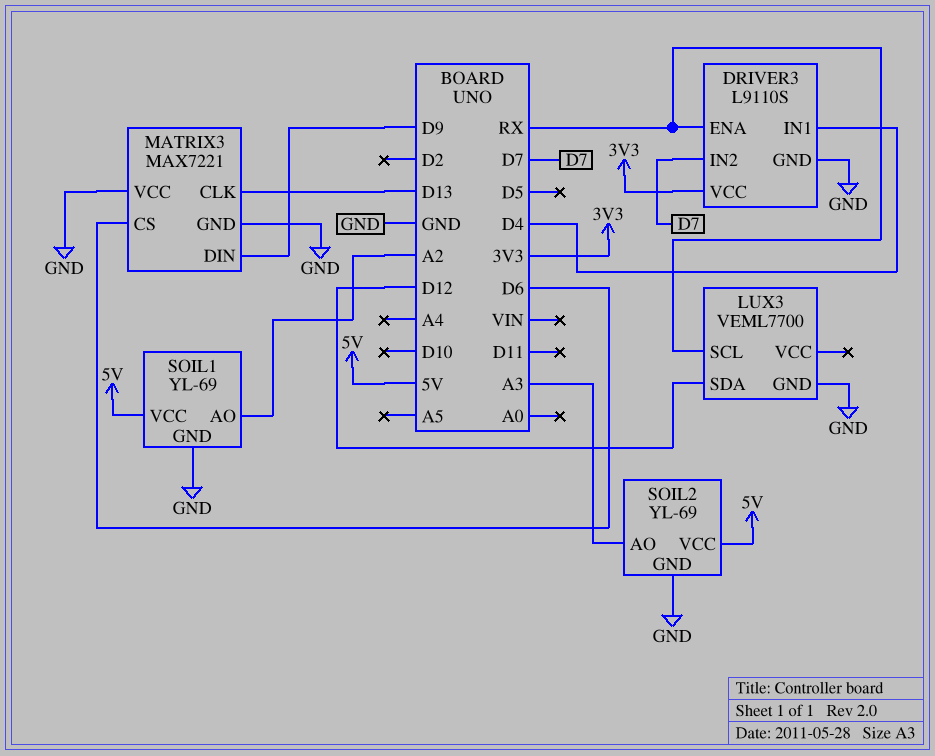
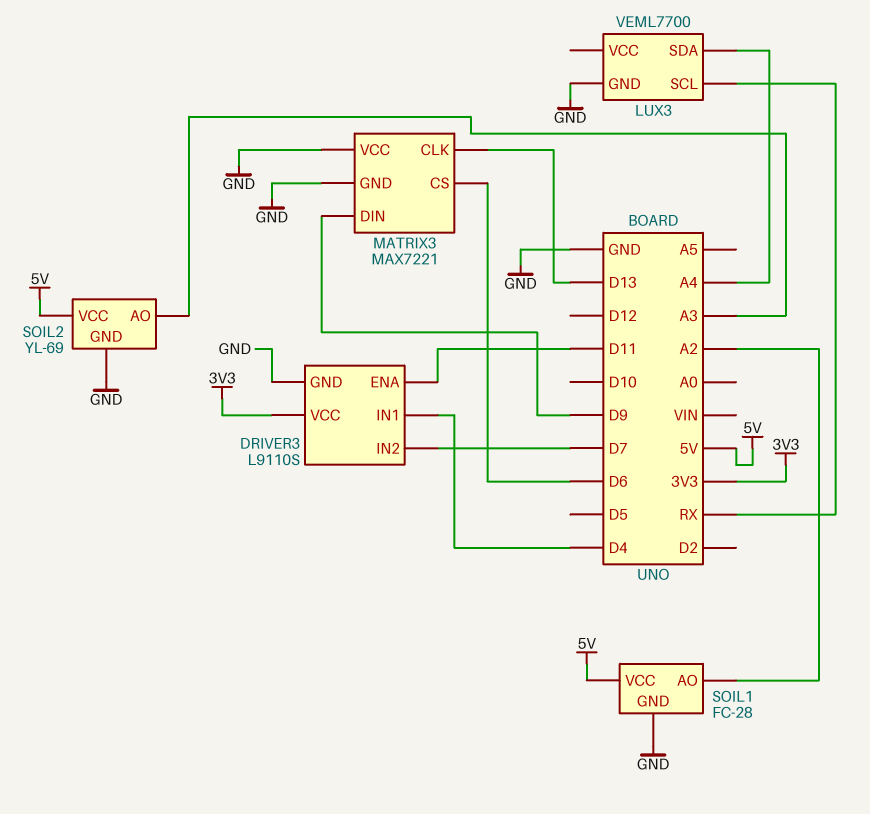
DRIVER3 pin ENA: RX -> D11
LUX3 pin SDA: D12 -> A4
SOIL1: YL-69 -> FC-28

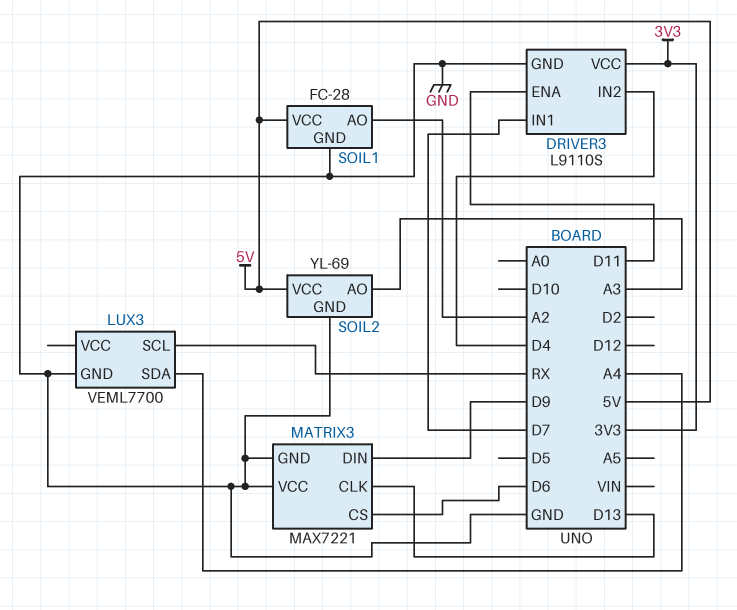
DRIVER3 pin IN1: D4 -> D7
DRIVER3 pin IN2: D7 -> D4

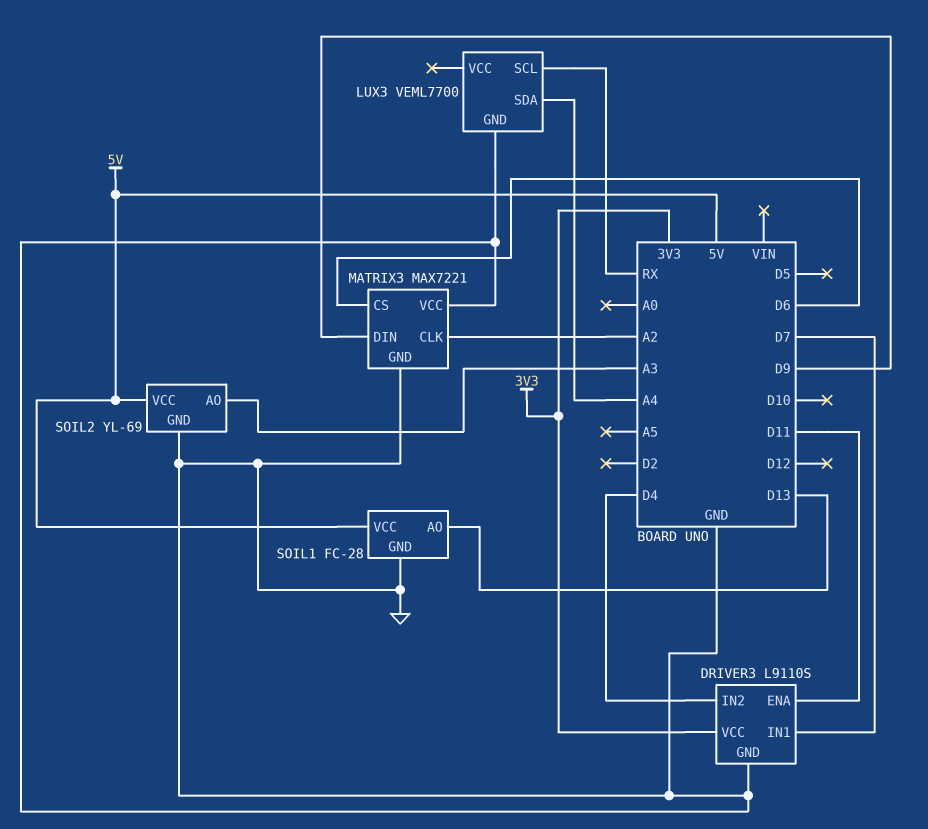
MATRIX3 pin CLK: D13 -> A2
SOIL1 pin AO: A2 -> D13

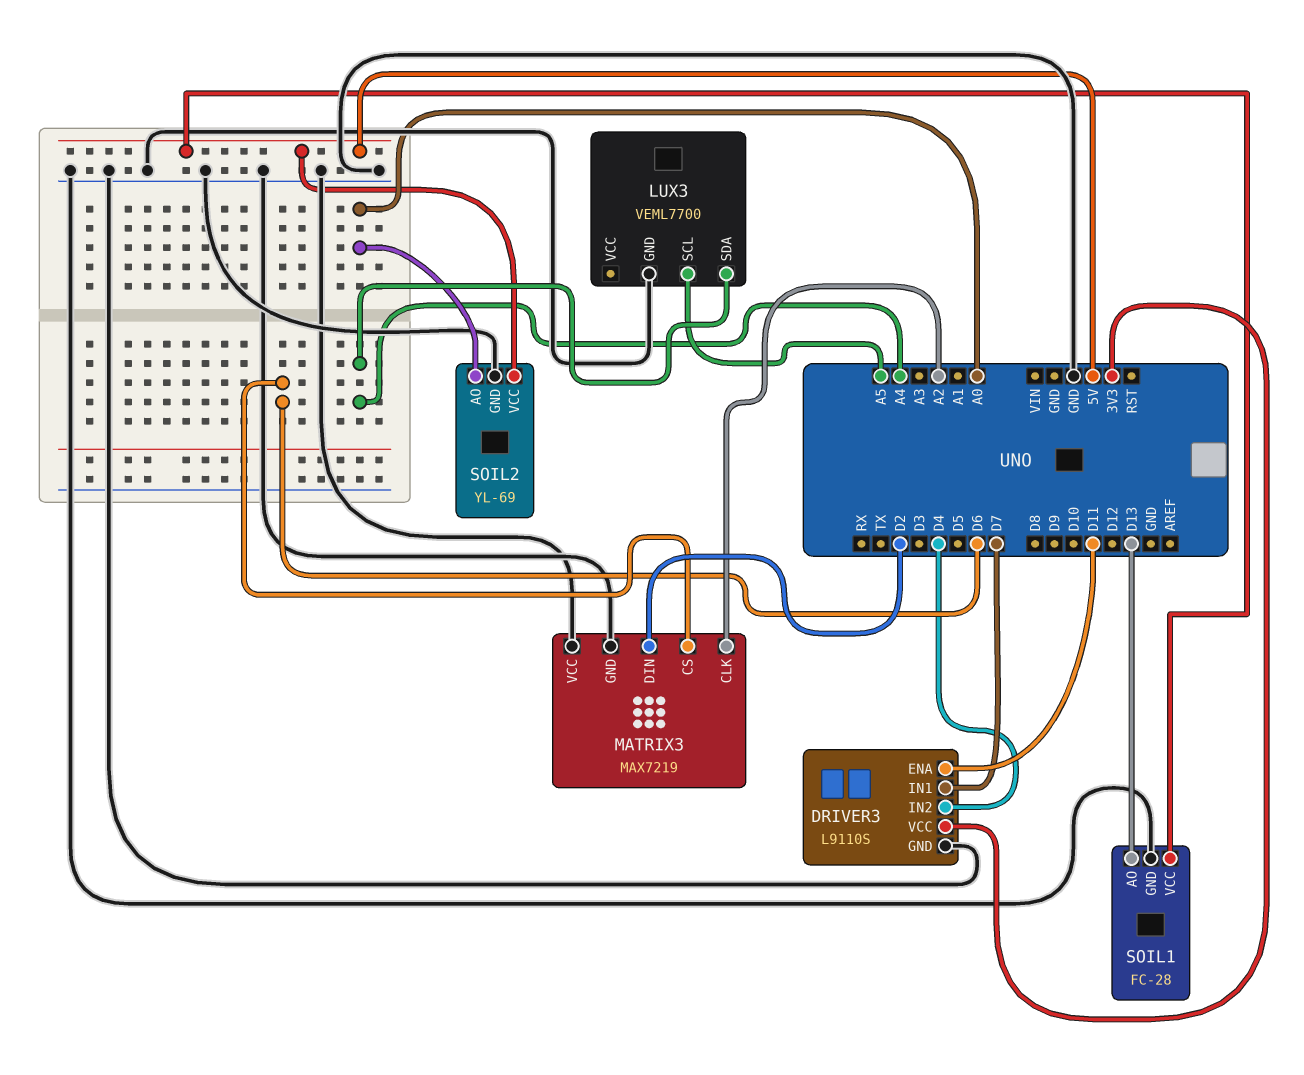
LUX3 pin SCL: RX -> A5
MATRIX3: MAX7221 -> MAX7219
MATRIX3 pin DIN: D9 -> D2
SOIL2 pin AO: A3 -> A0

